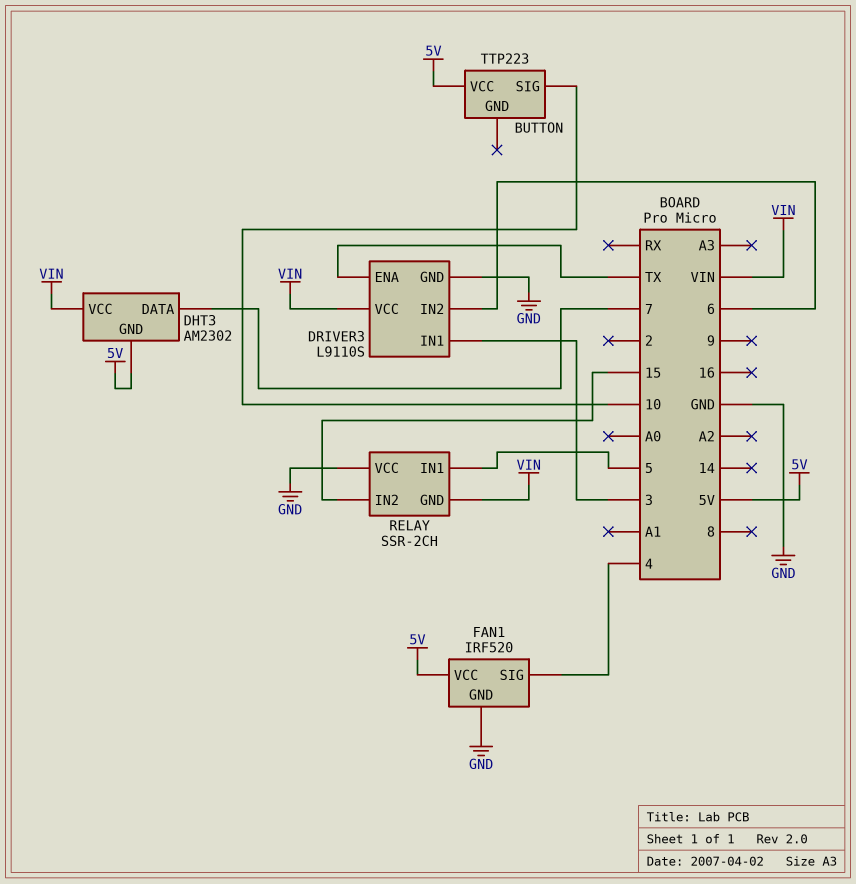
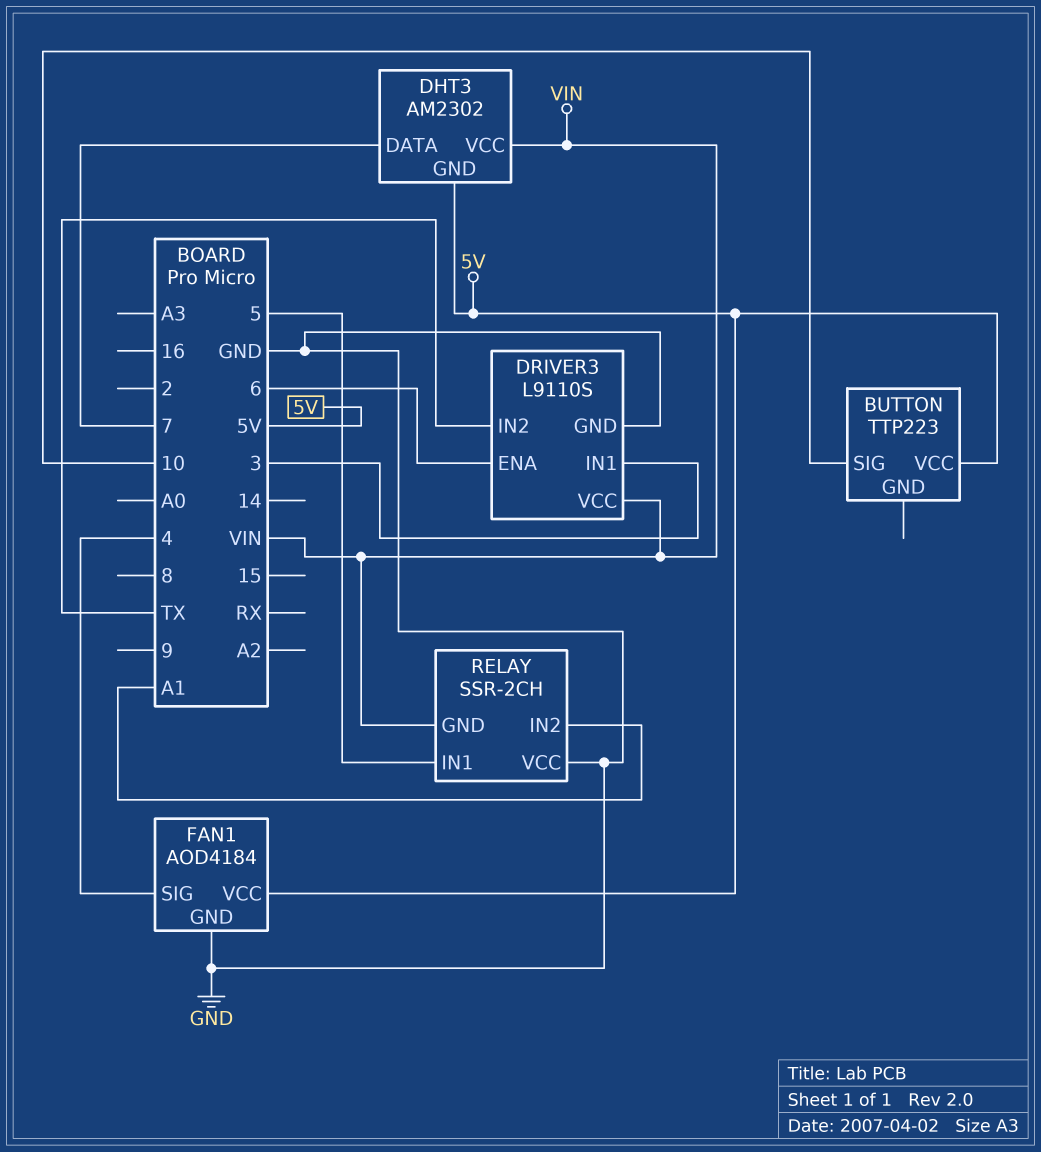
DRIVER3 pin ENA: TX -> 6
DRIVER3 pin IN2: 6 -> TX
FAN1: IRF520 -> AOD4184
RELAY pin IN2: 15 -> A1

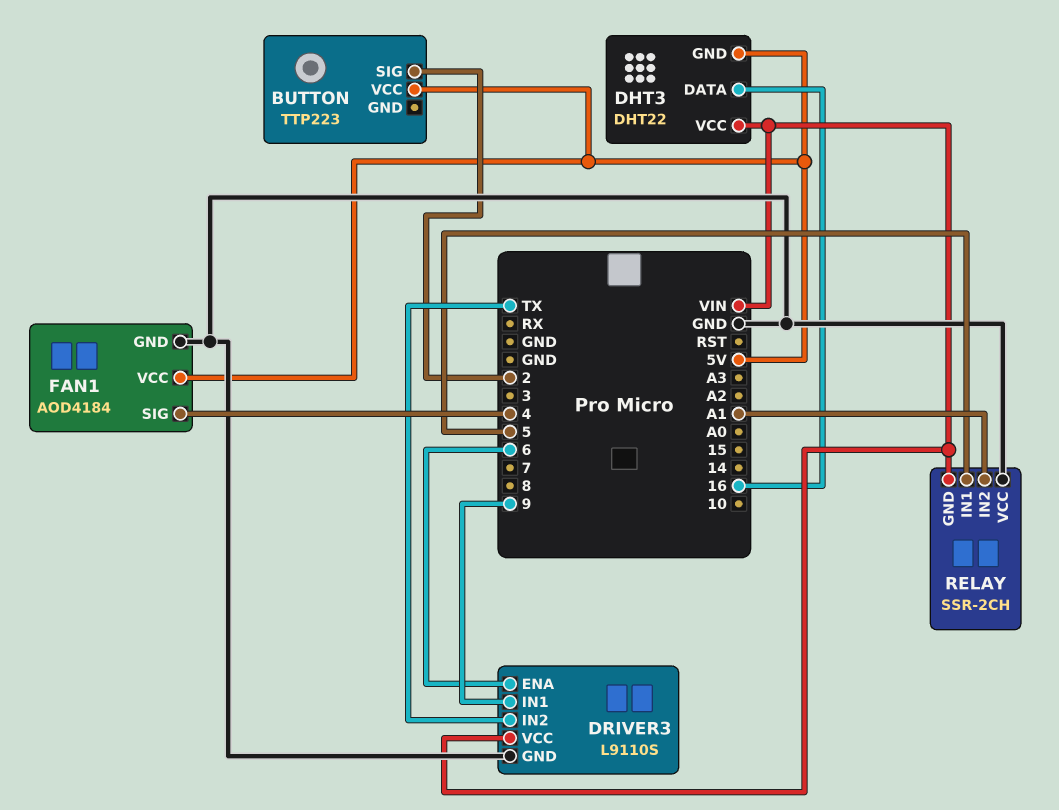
BUTTON pin SIG: 10 -> 2
DHT3: AM2302 -> DHT22
DHT3 pin DATA: 7 -> 16
DRIVER3 pin IN1: 3 -> 9

